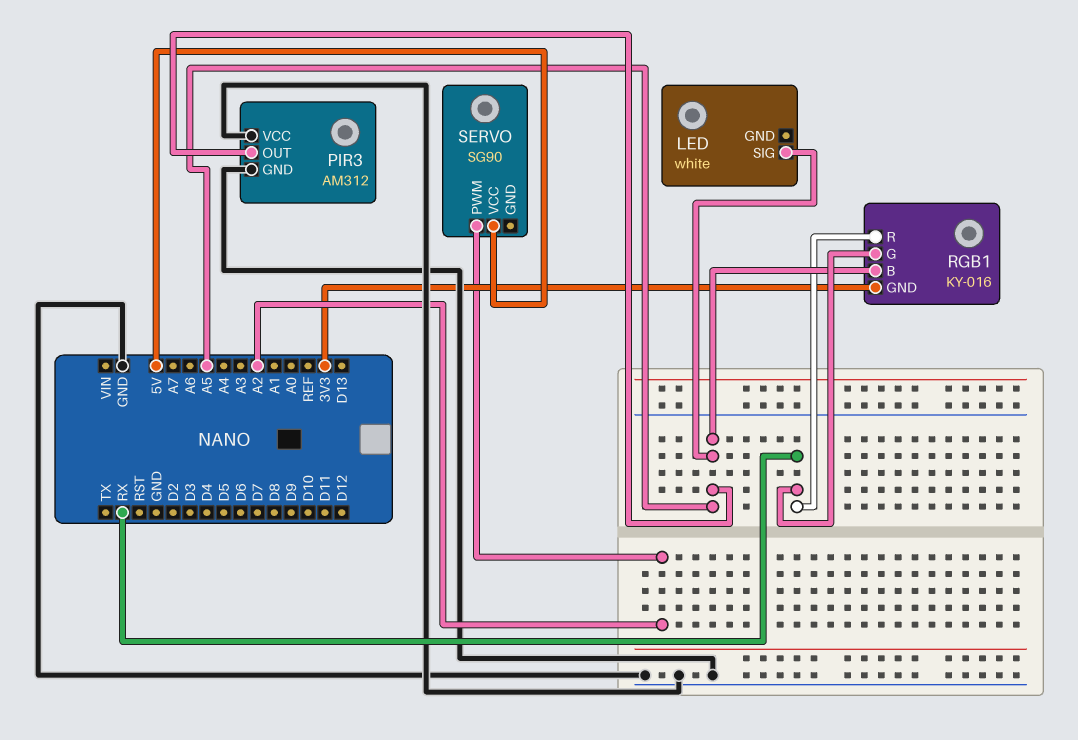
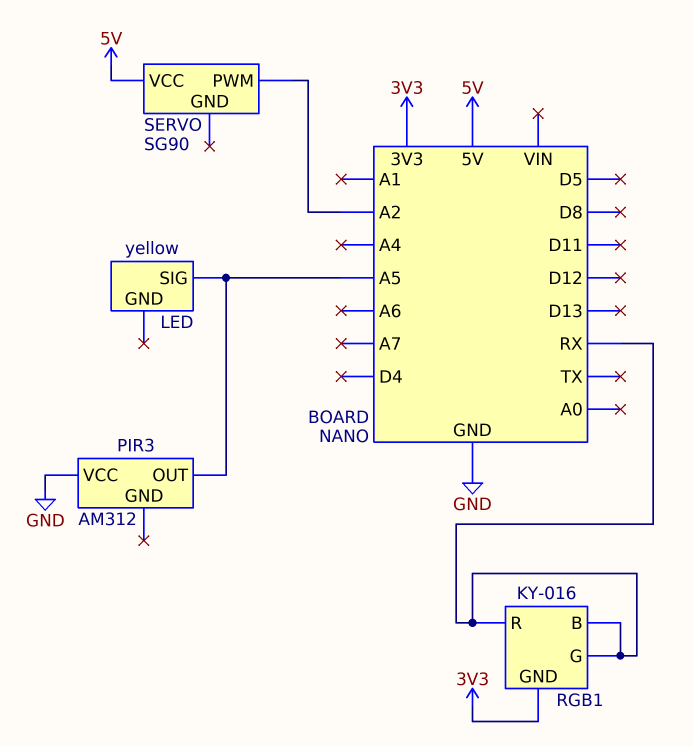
LED: white -> yellow
PIR3 pin GND: GND -> none
RGB1 pin B: A5 -> RX

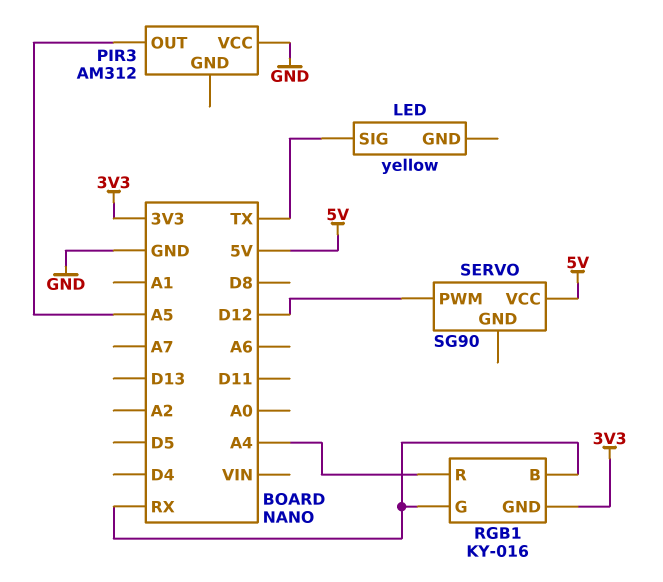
LED pin SIG: A5 -> TX
RGB1 pin R: RX -> A4
SERVO pin PWM: A2 -> D12

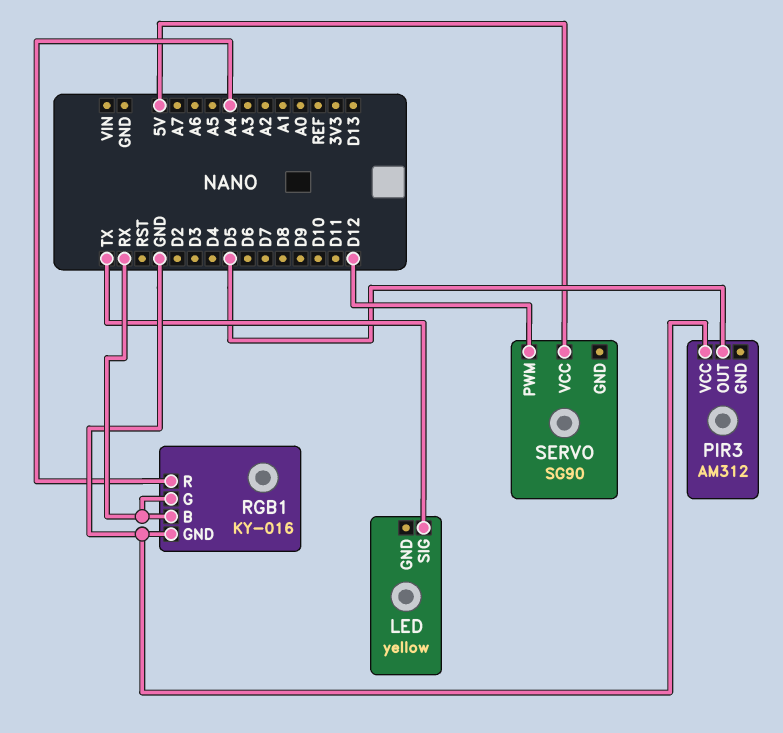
PIR3 pin OUT: A5 -> D5
RGB1 pin GND: 3V3 -> GND

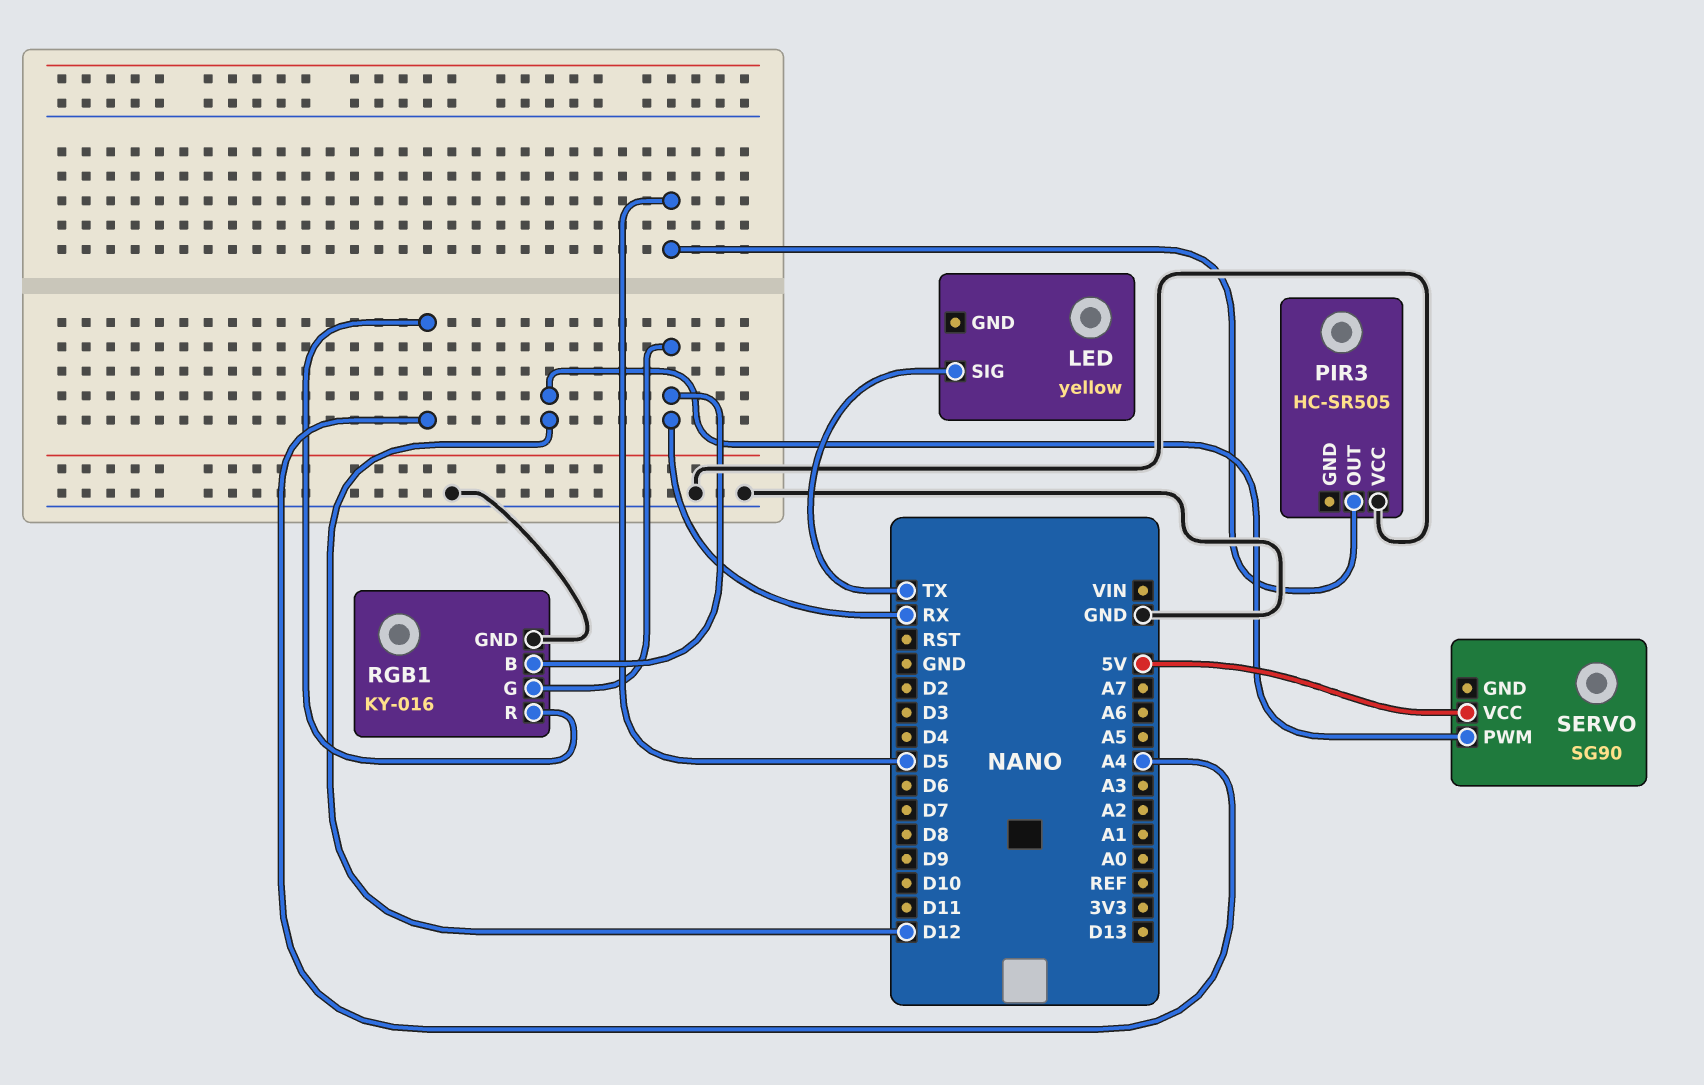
PIR3: AM312 -> HC-SR505

